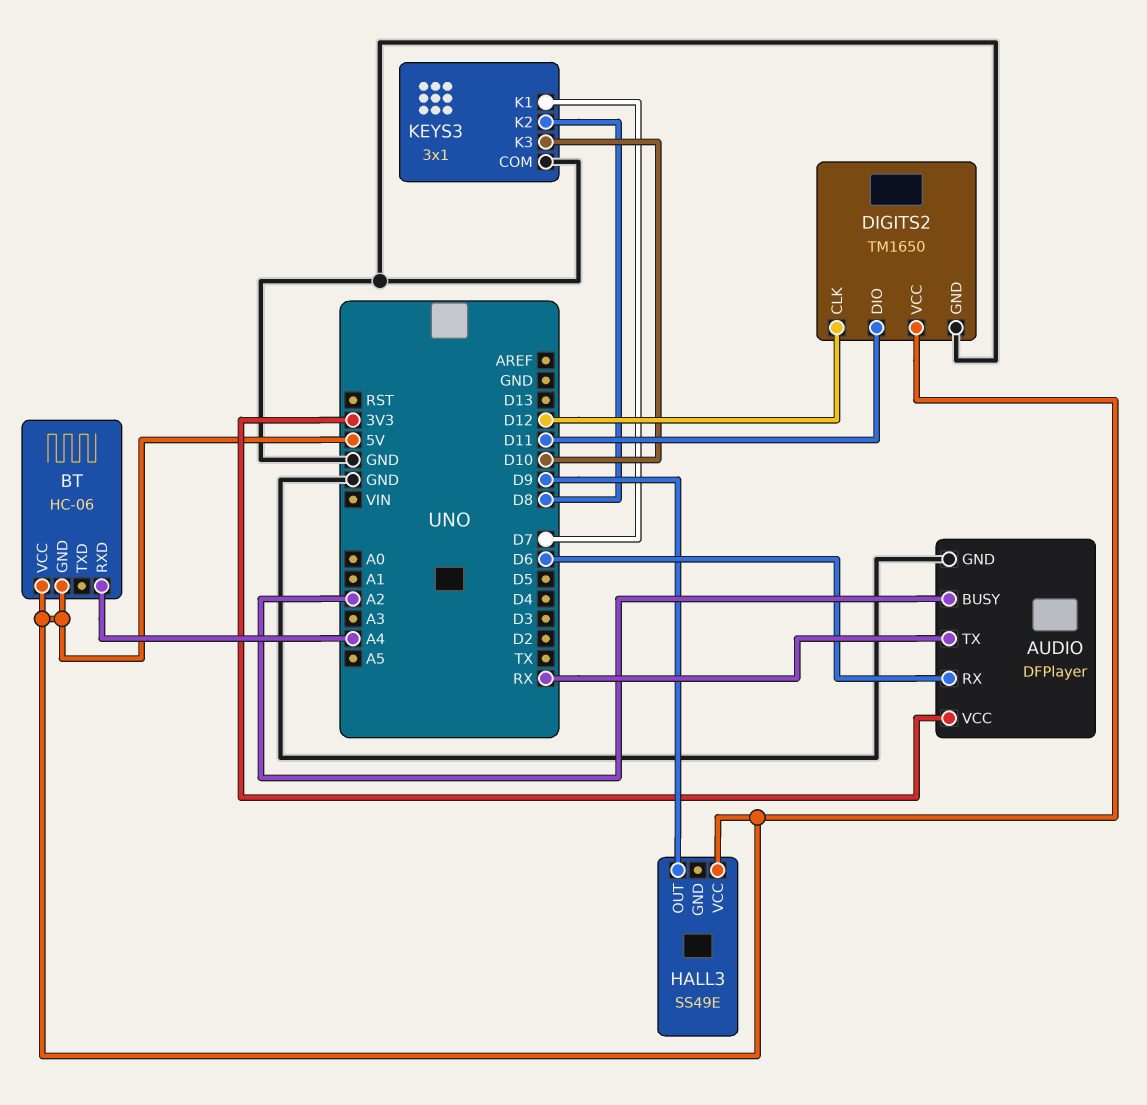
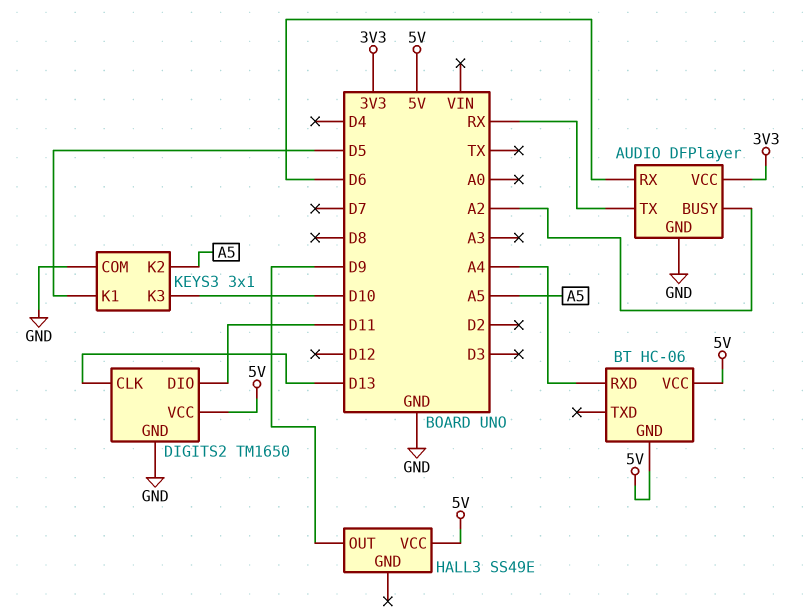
DIGITS2 pin CLK: D12 -> D13
KEYS3 pin K1: D7 -> D5
KEYS3 pin K2: D8 -> A5

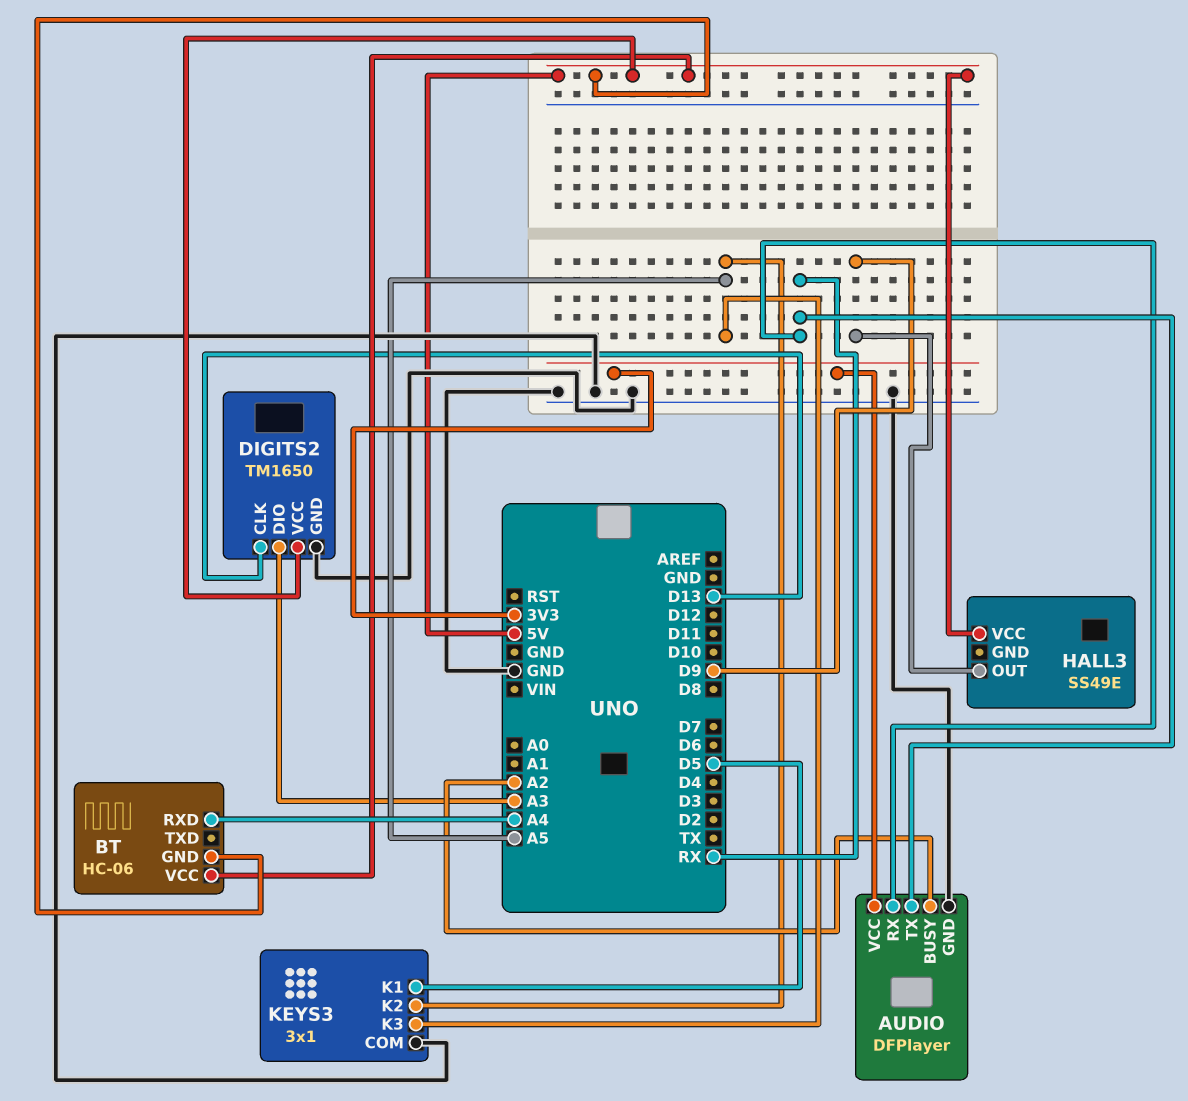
AUDIO pin RX: D6 -> RX
DIGITS2 pin DIO: D11 -> A3
KEYS3 pin K3: D10 -> A5

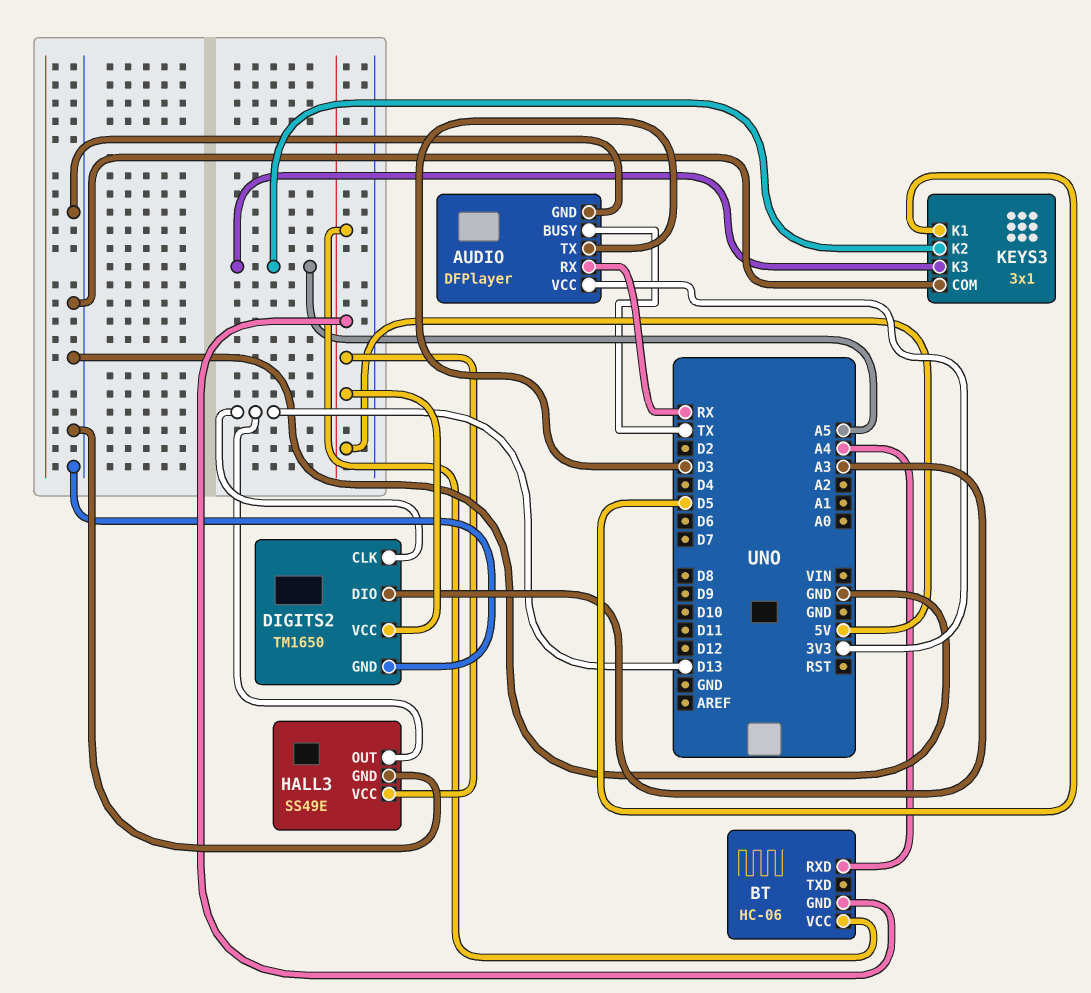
AUDIO pin BUSY: A2 -> TX
AUDIO pin TX: RX -> D3
HALL3 pin GND: none -> GND
HALL3 pin OUT: D9 -> D13

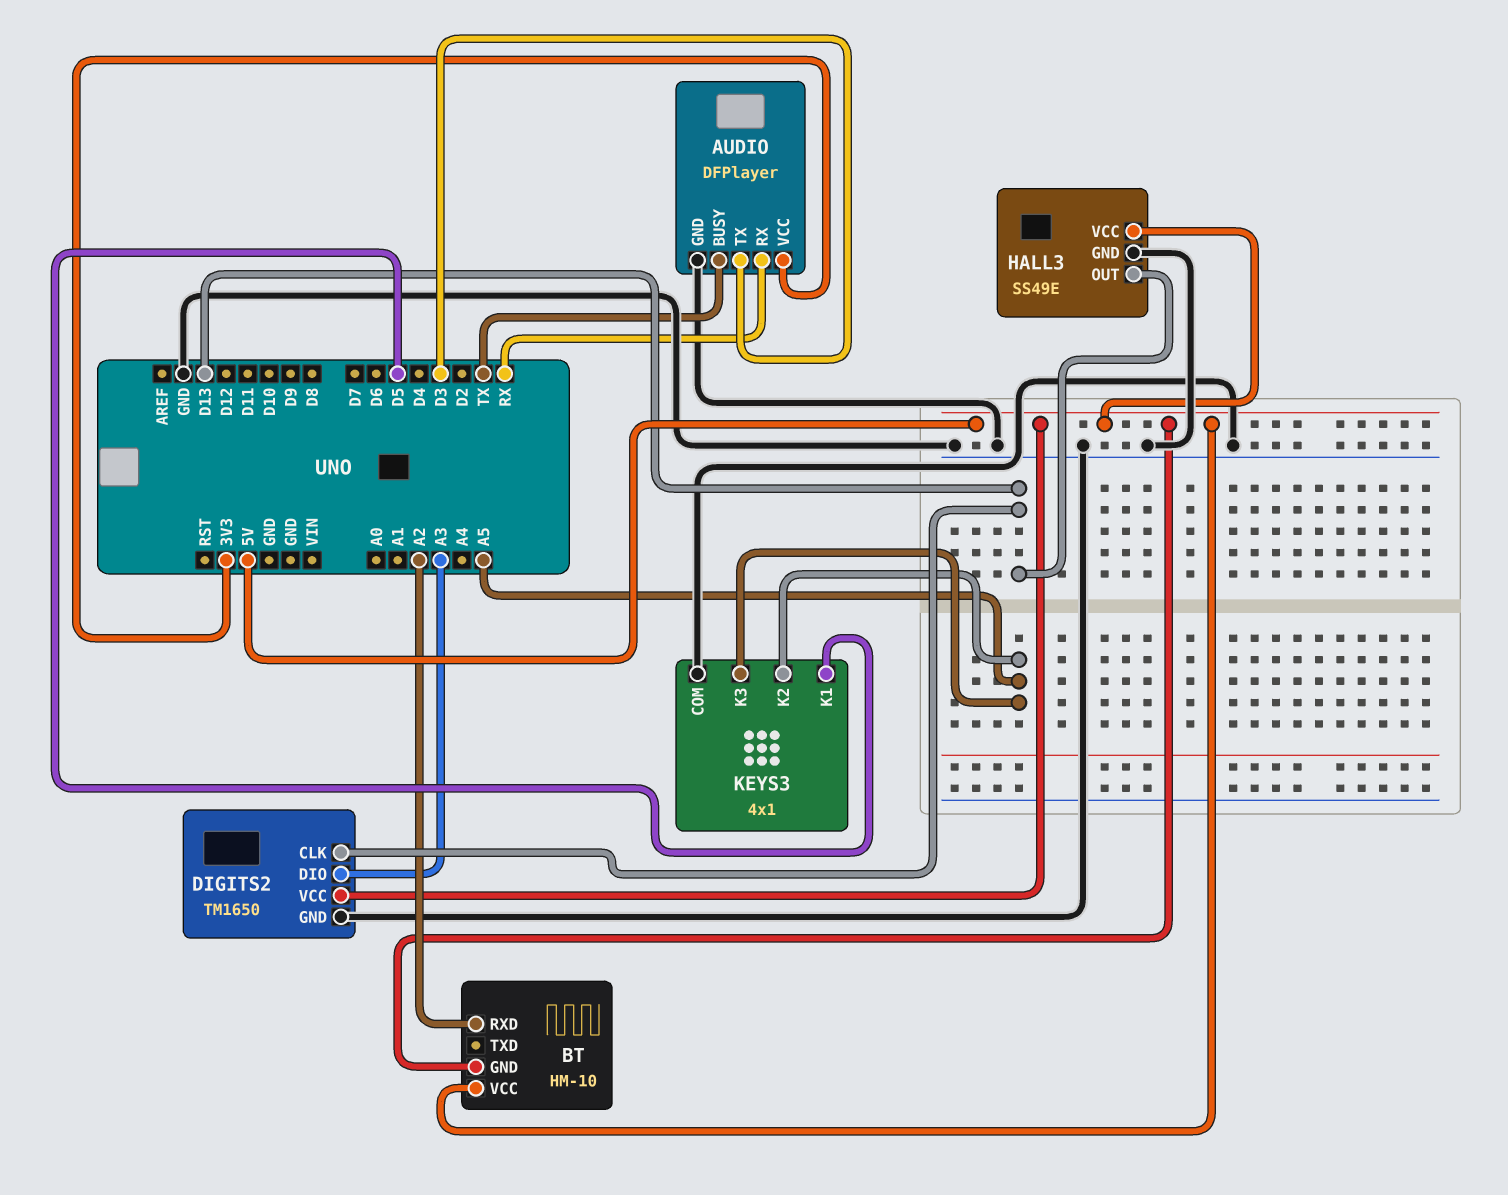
BT: HC-06 -> HM-10
BT pin RXD: A4 -> A2
KEYS3: 3x1 -> 4x1

